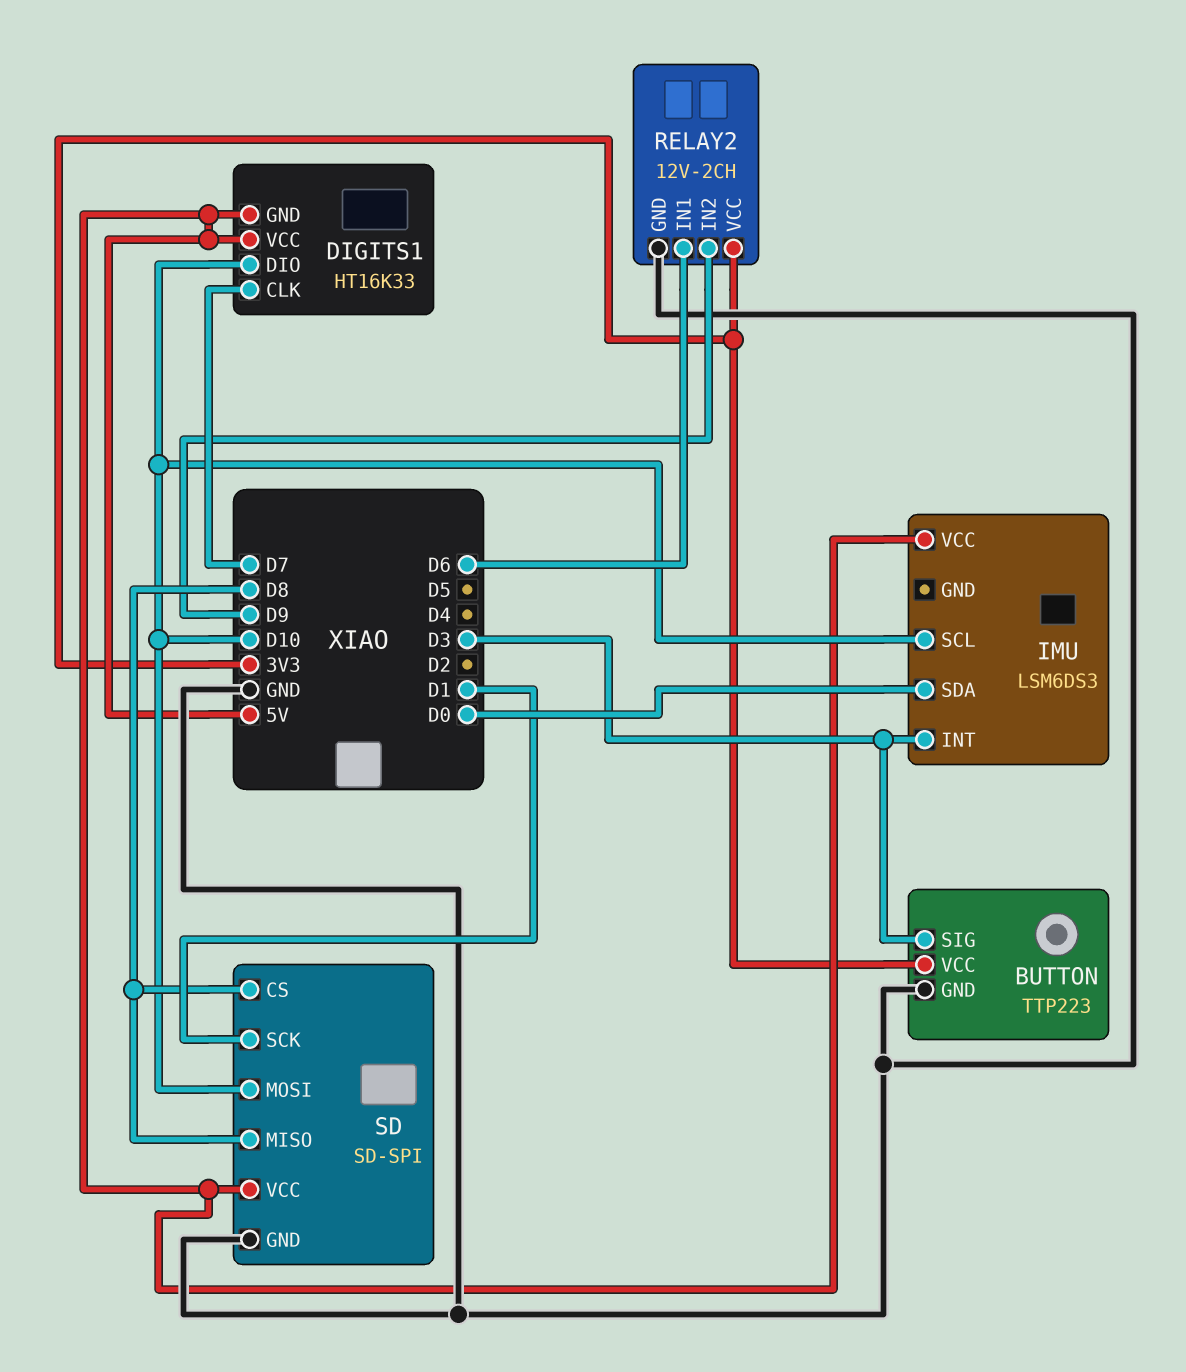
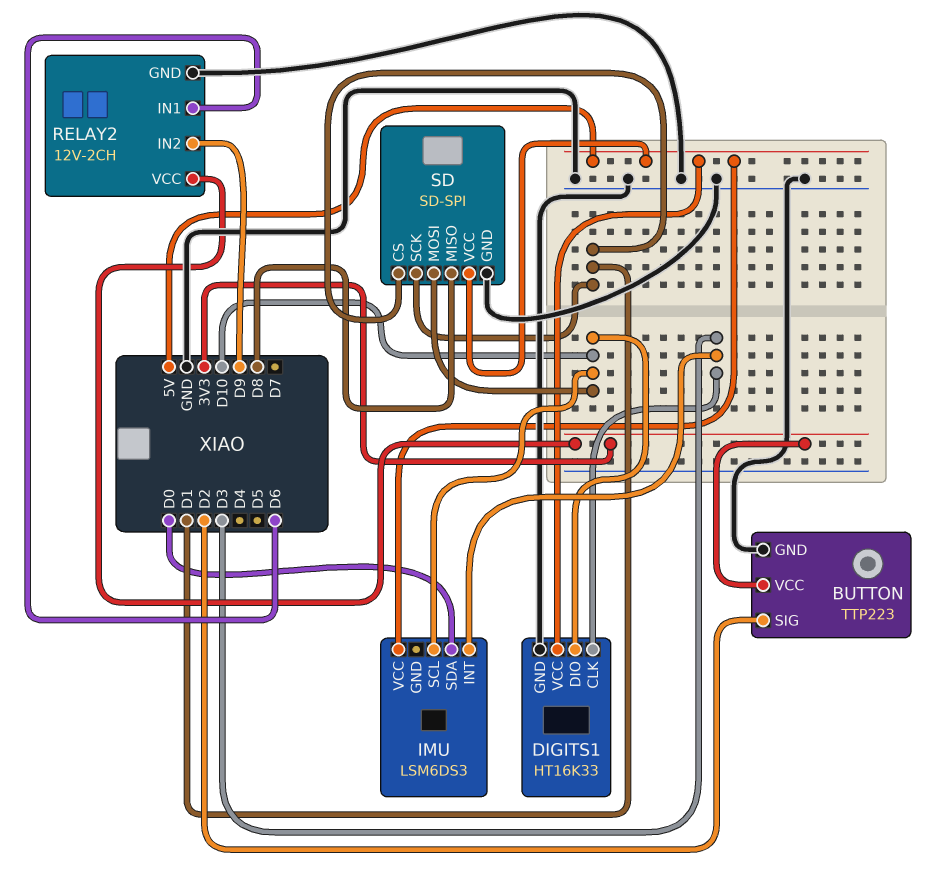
BUTTON pin SIG: D3 -> D2
DIGITS1 pin CLK: D7 -> D3
DIGITS1 pin GND: 5V -> GND
SD pin CS: D8 -> D1

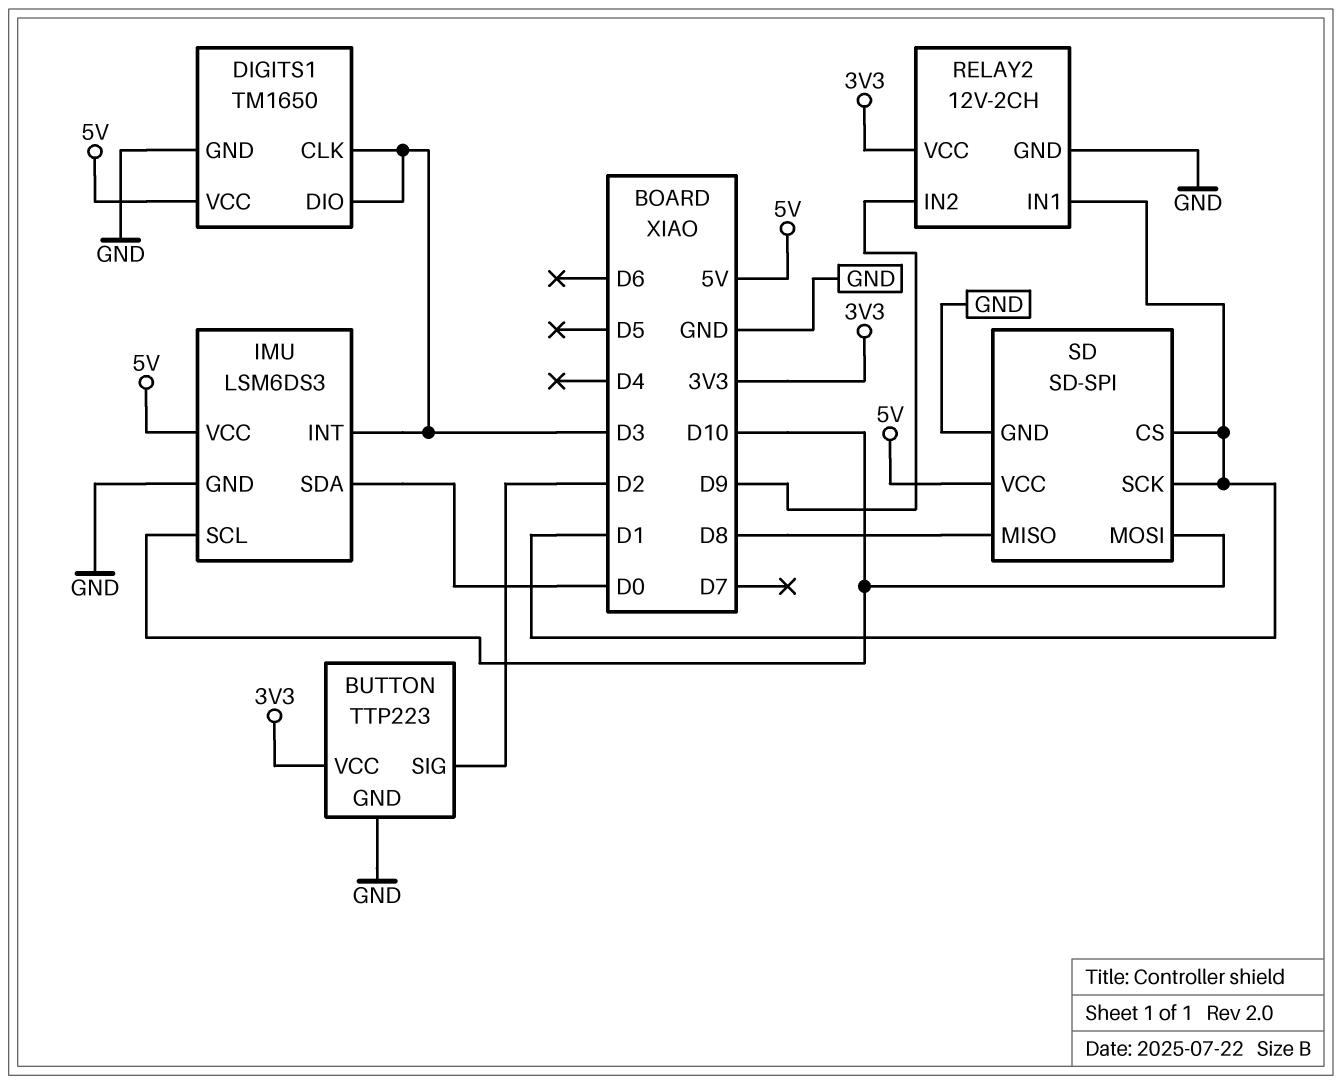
DIGITS1: HT16K33 -> TM1650
DIGITS1 pin DIO: D10 -> D3
IMU pin GND: none -> GND
RELAY2 pin IN1: D6 -> D1

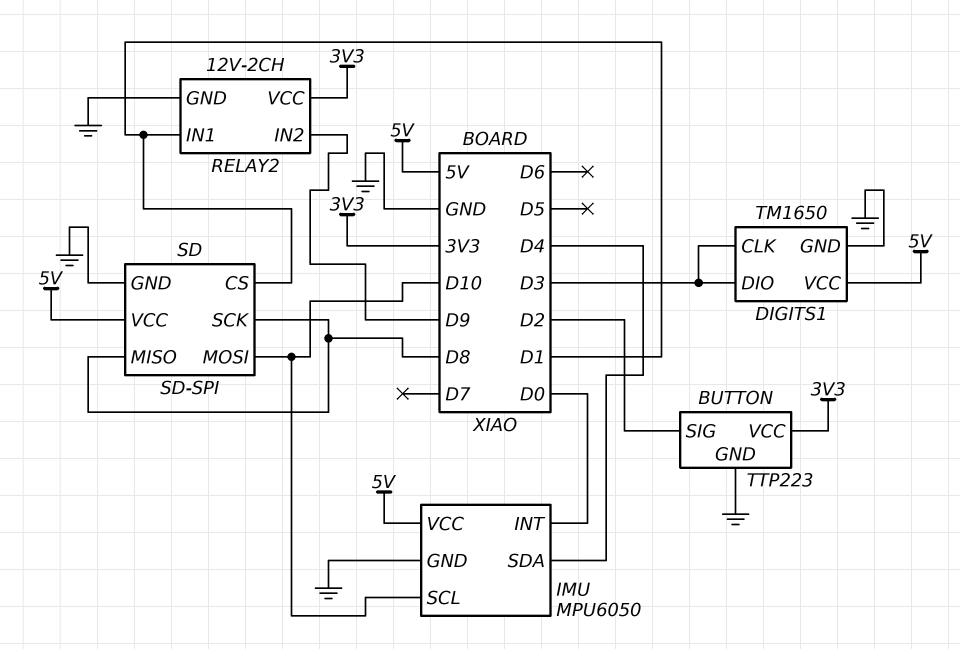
IMU: LSM6DS3 -> MPU6050
IMU pin INT: D3 -> D0
IMU pin SDA: D0 -> D4
SD pin SCK: D1 -> D8

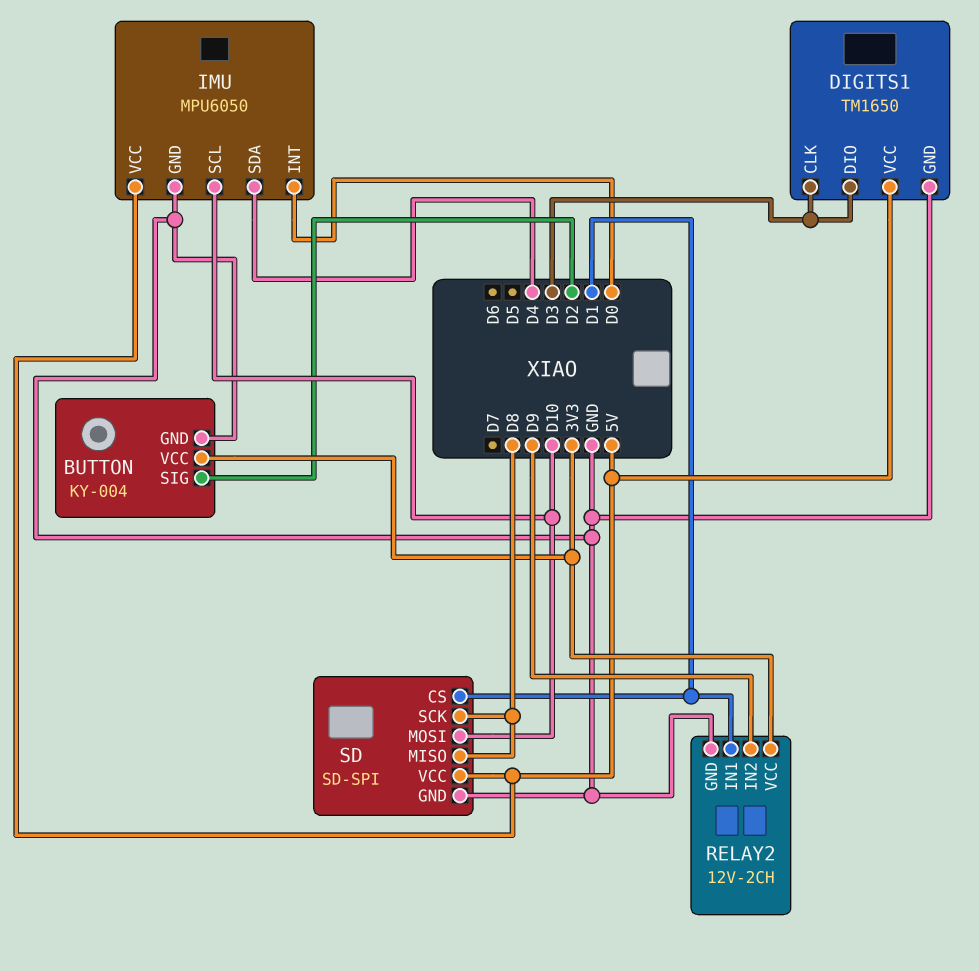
BUTTON: TTP223 -> KY-004

